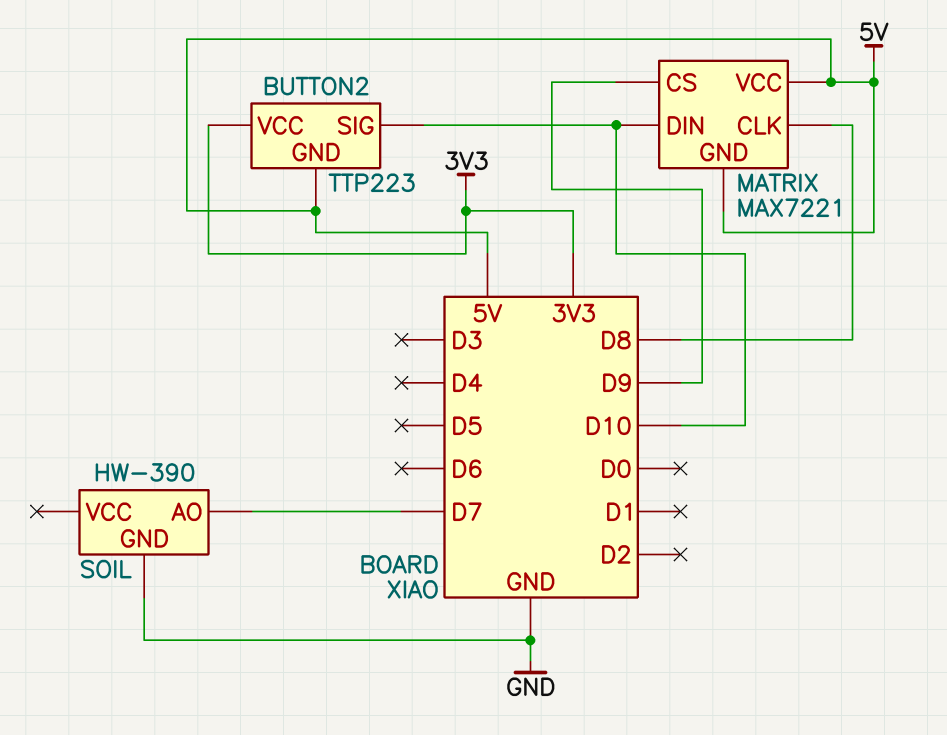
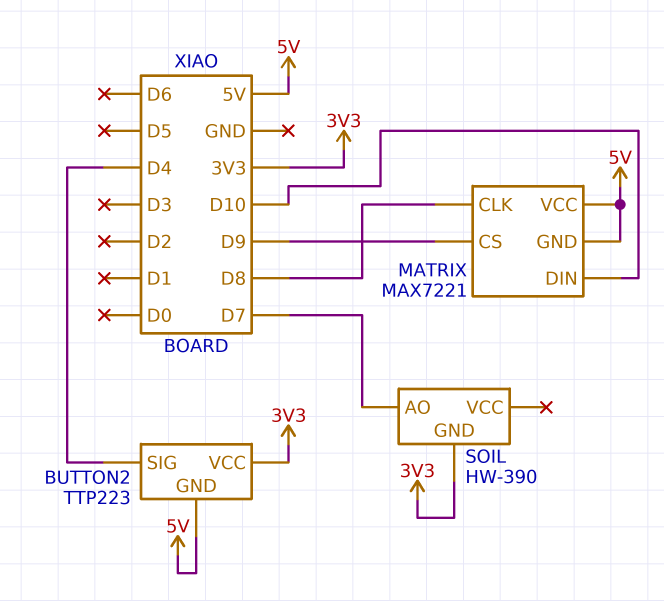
BUTTON2 pin SIG: D10 -> D4
SOIL pin GND: GND -> 3V3

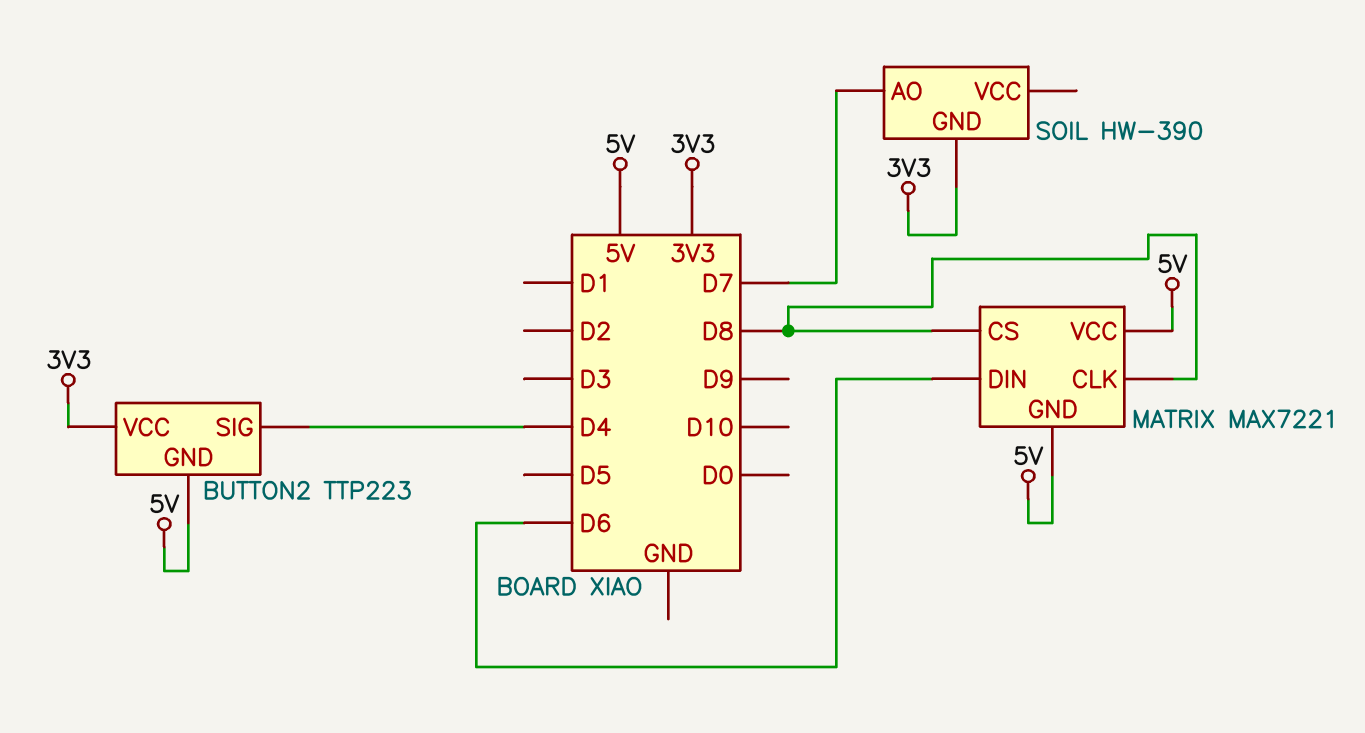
MATRIX pin CS: D9 -> D8
MATRIX pin DIN: D10 -> D6

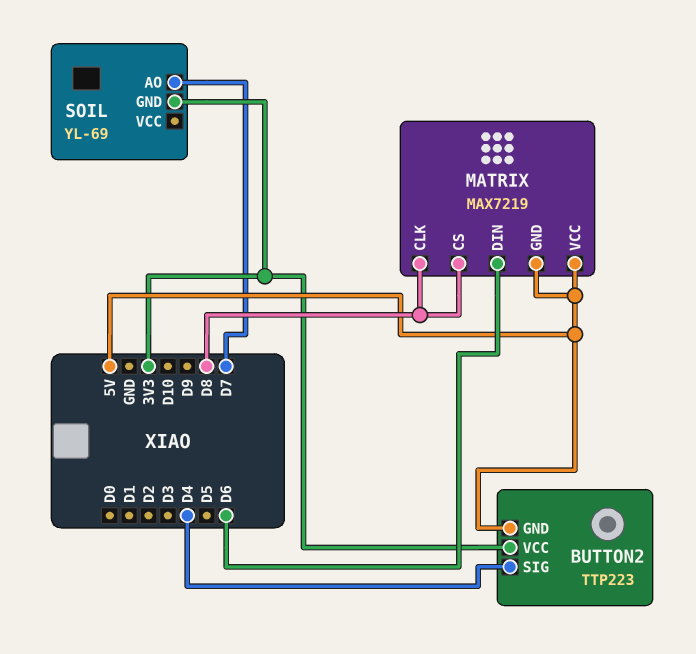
MATRIX: MAX7221 -> MAX7219
SOIL: HW-390 -> YL-69

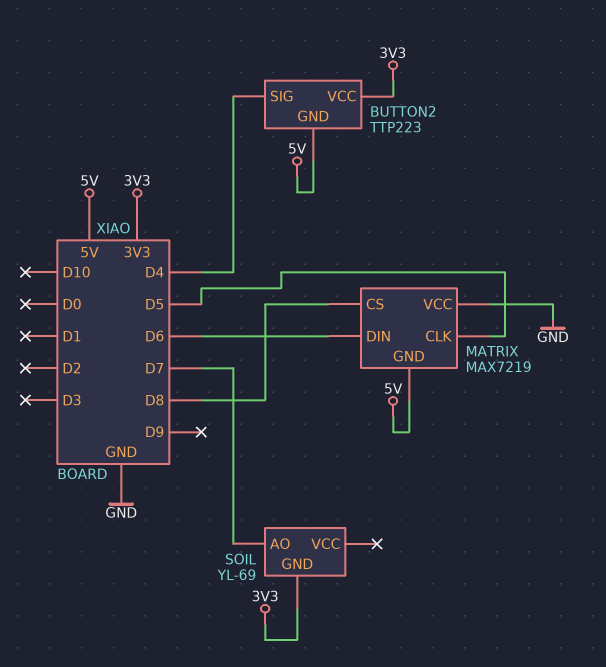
MATRIX pin CLK: D8 -> D5
MATRIX pin VCC: 5V -> GND

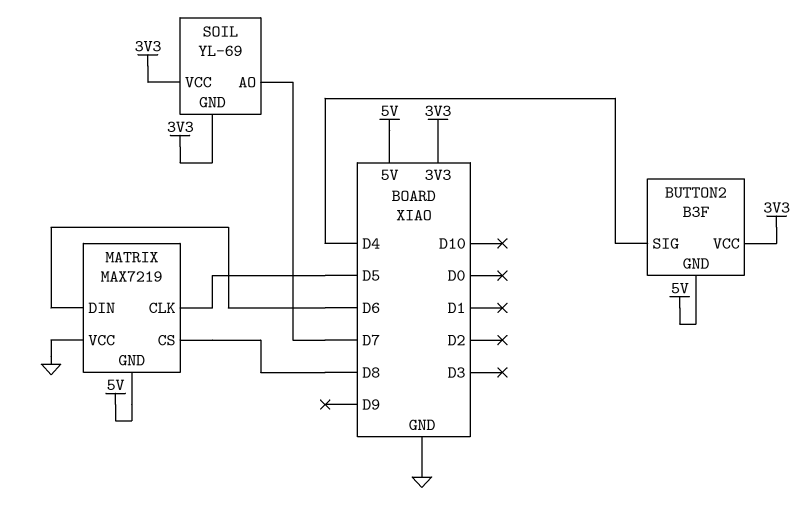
BUTTON2: TTP223 -> B3F
SOIL pin VCC: none -> 3V3

